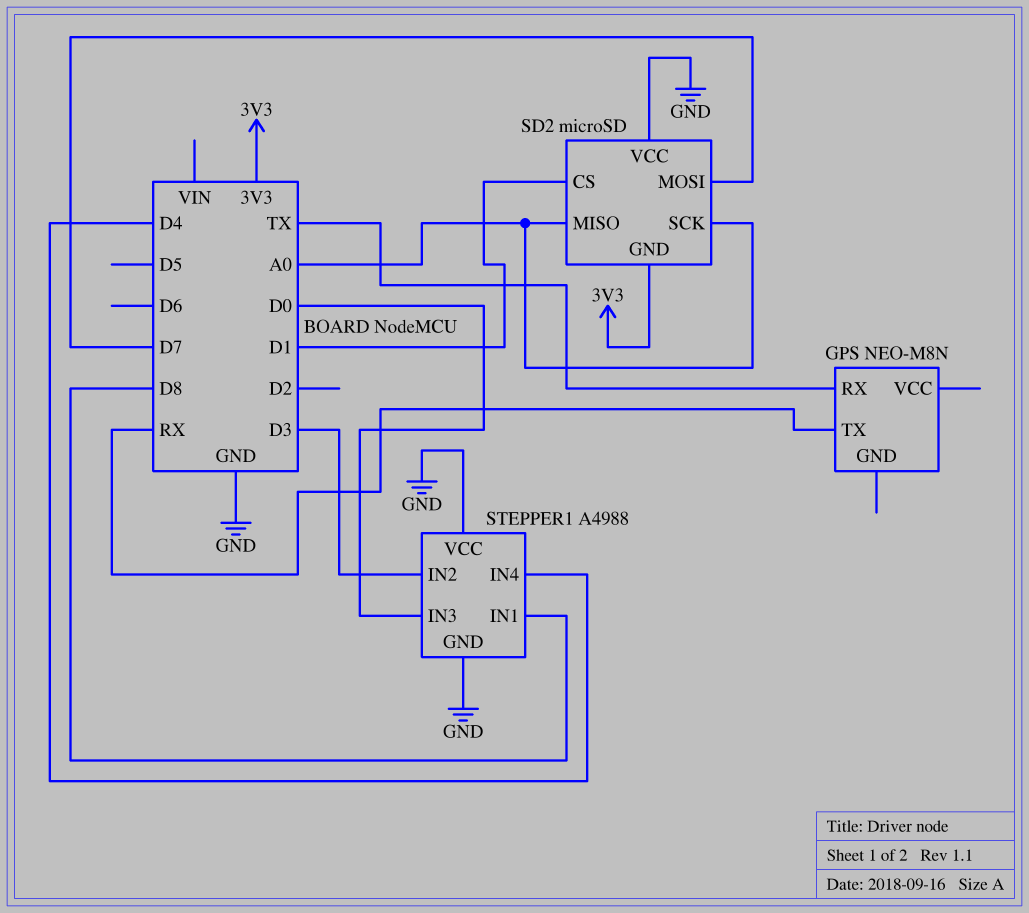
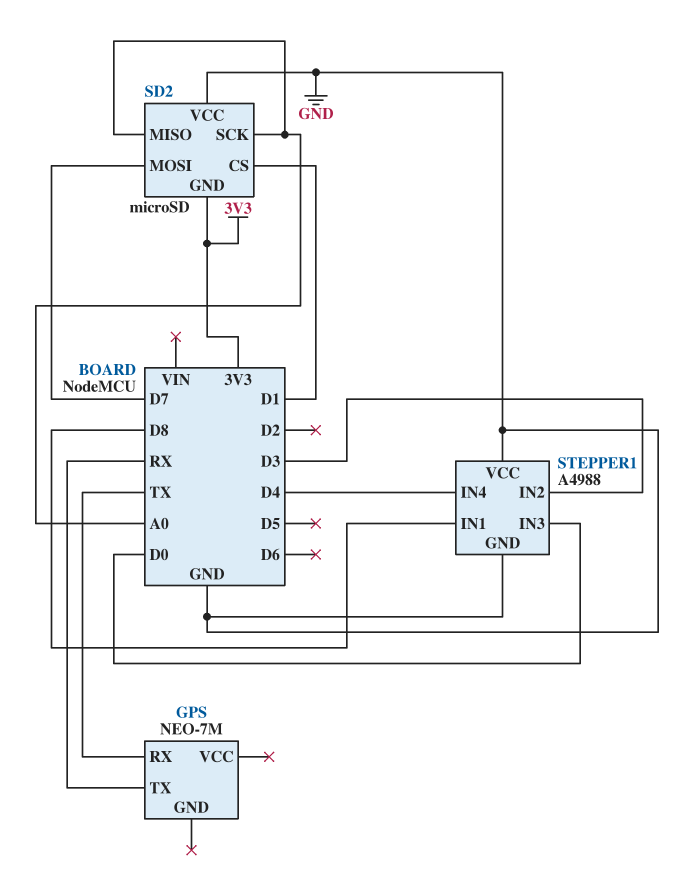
GPS: NEO-M8N -> NEO-7M

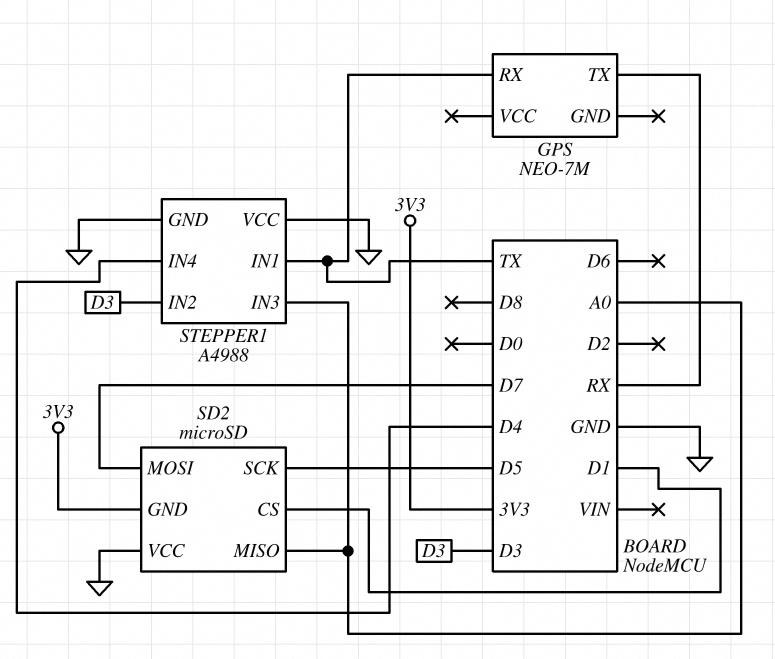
SD2 pin SCK: A0 -> D5
STEPPER1 pin IN1: D8 -> TX
STEPPER1 pin IN3: D0 -> A0

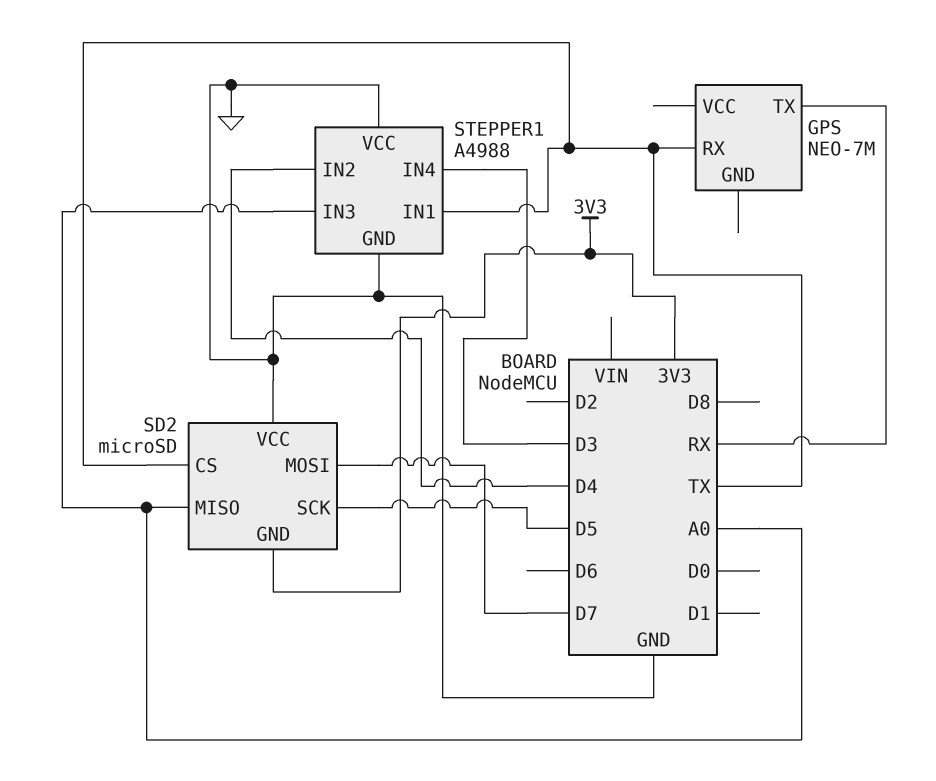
SD2 pin CS: D1 -> TX
STEPPER1 pin IN2: D3 -> D4
STEPPER1 pin IN4: D4 -> D3

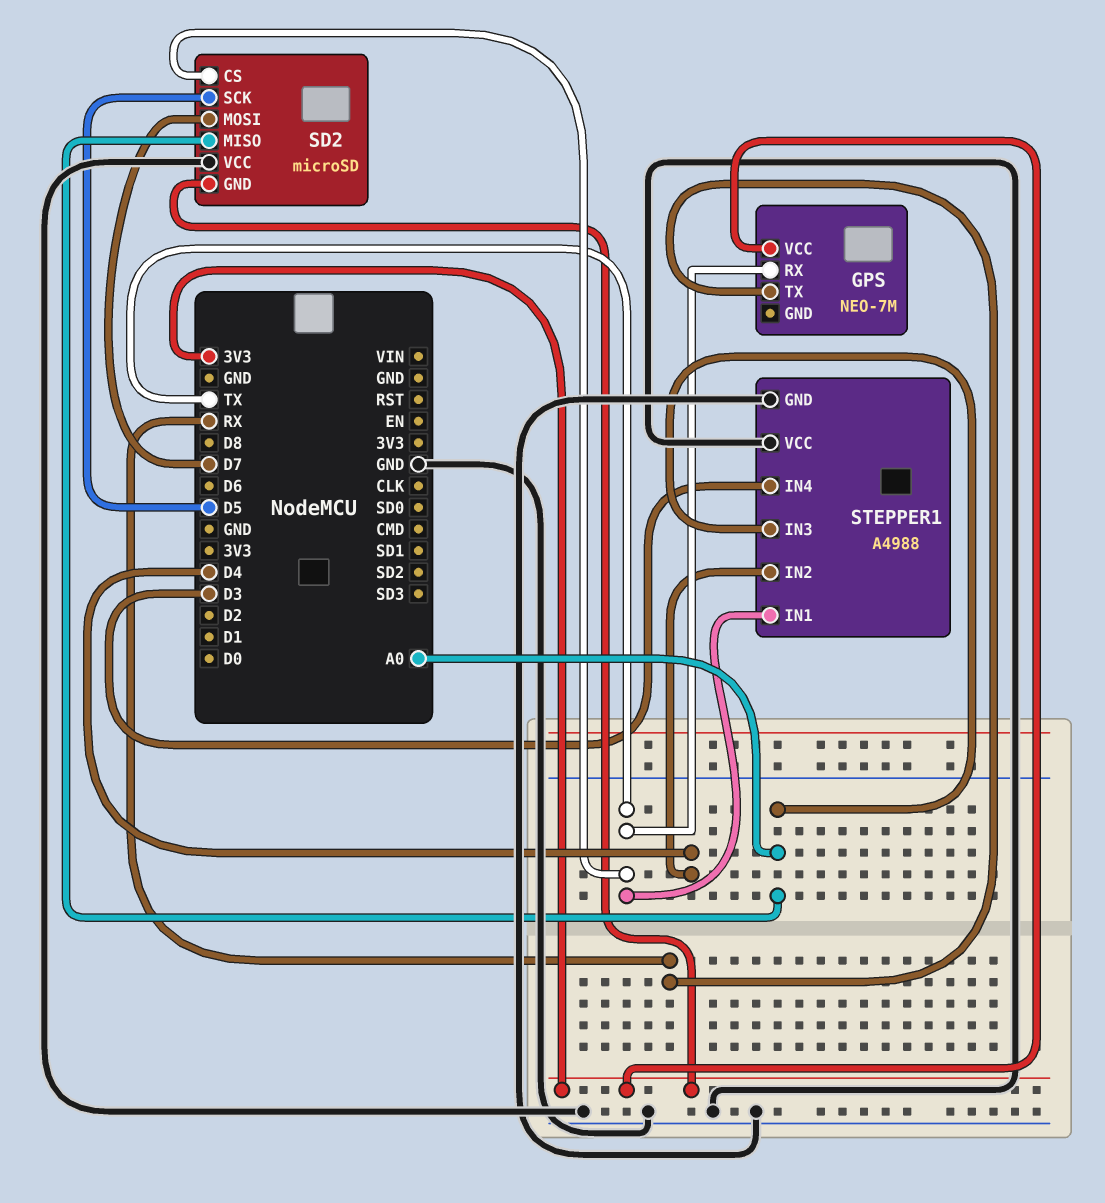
GPS pin VCC: none -> 3V3

